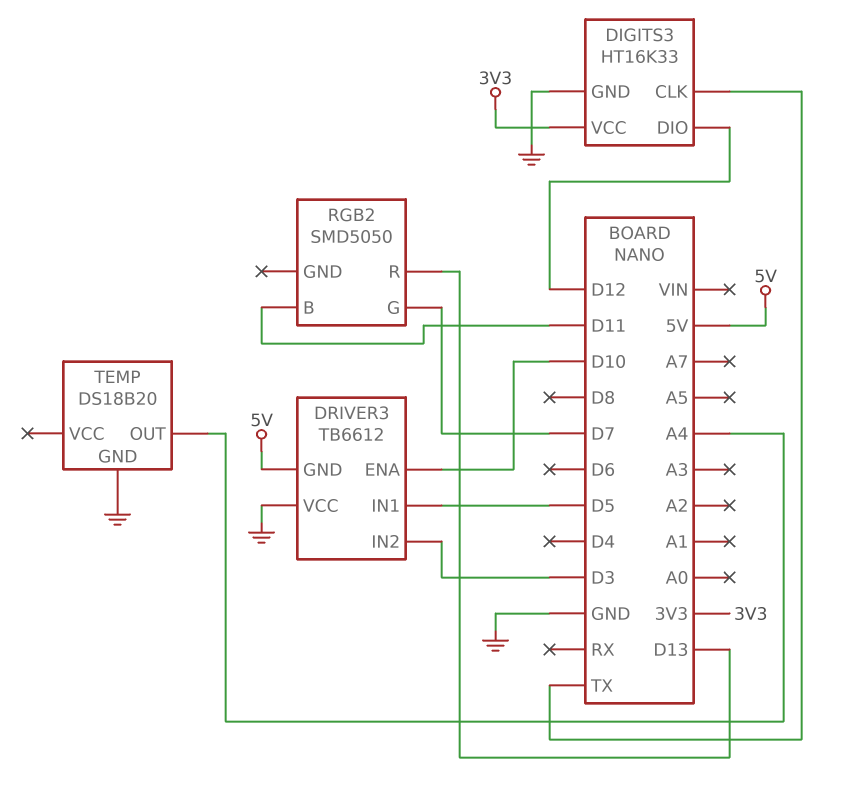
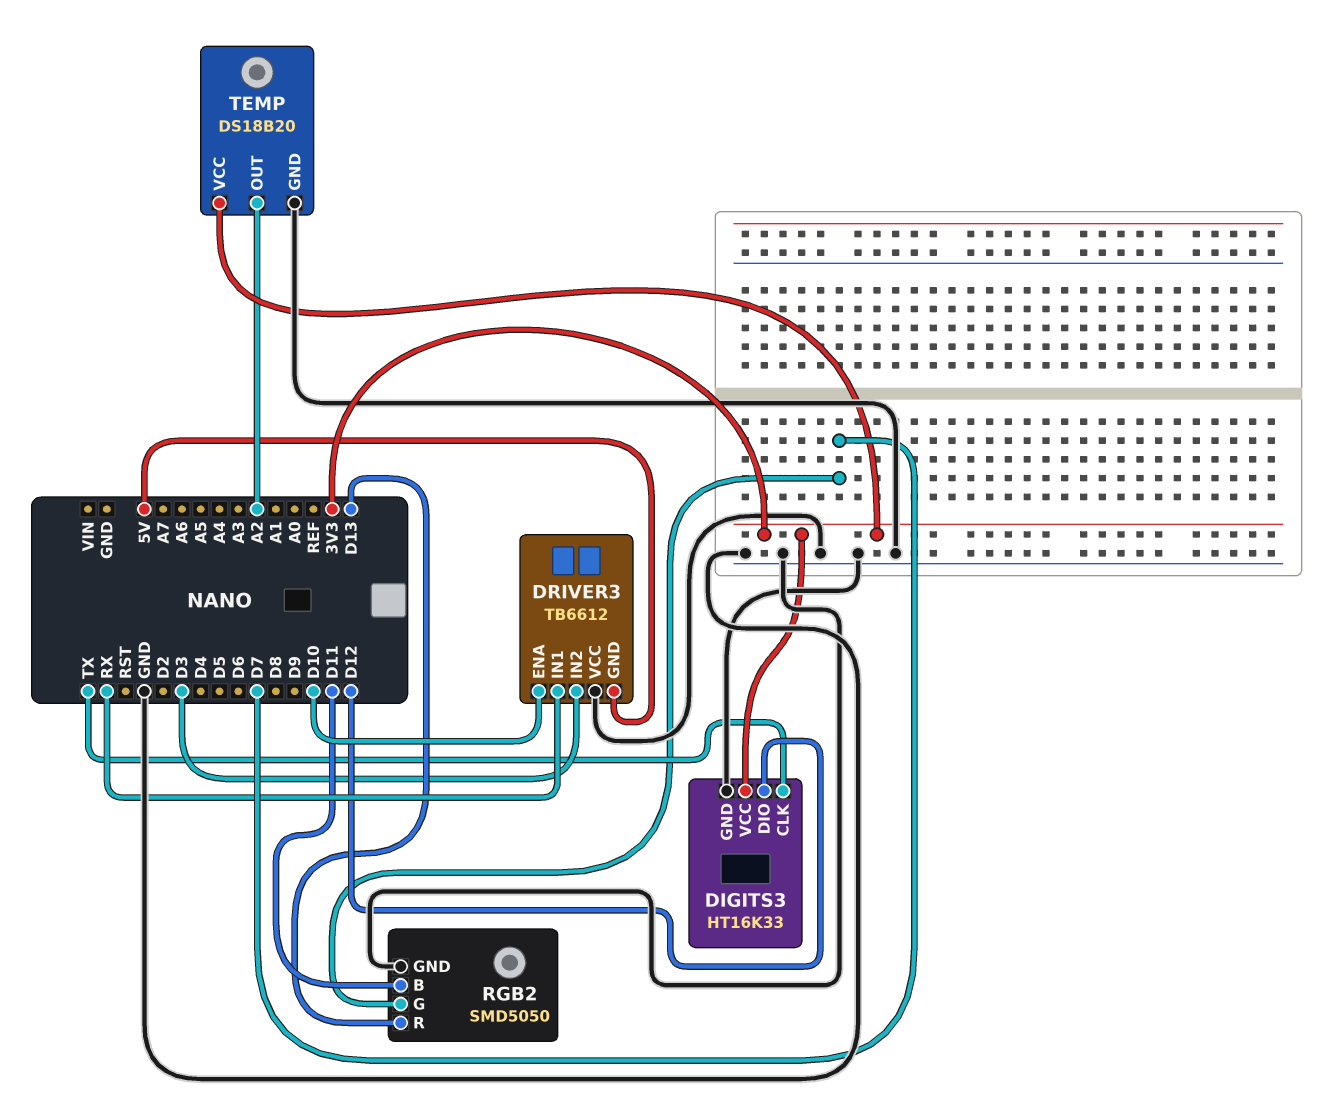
DRIVER3 pin IN1: D5 -> RX
RGB2 pin GND: none -> GND
TEMP pin OUT: A4 -> A2
TEMP pin VCC: none -> 3V3

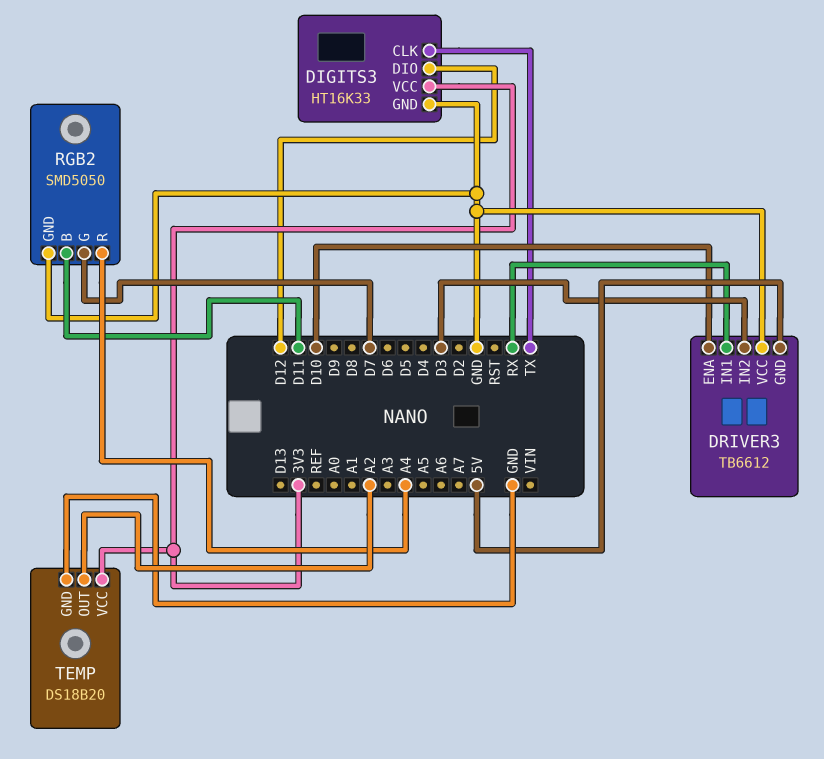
RGB2 pin R: D13 -> A4

